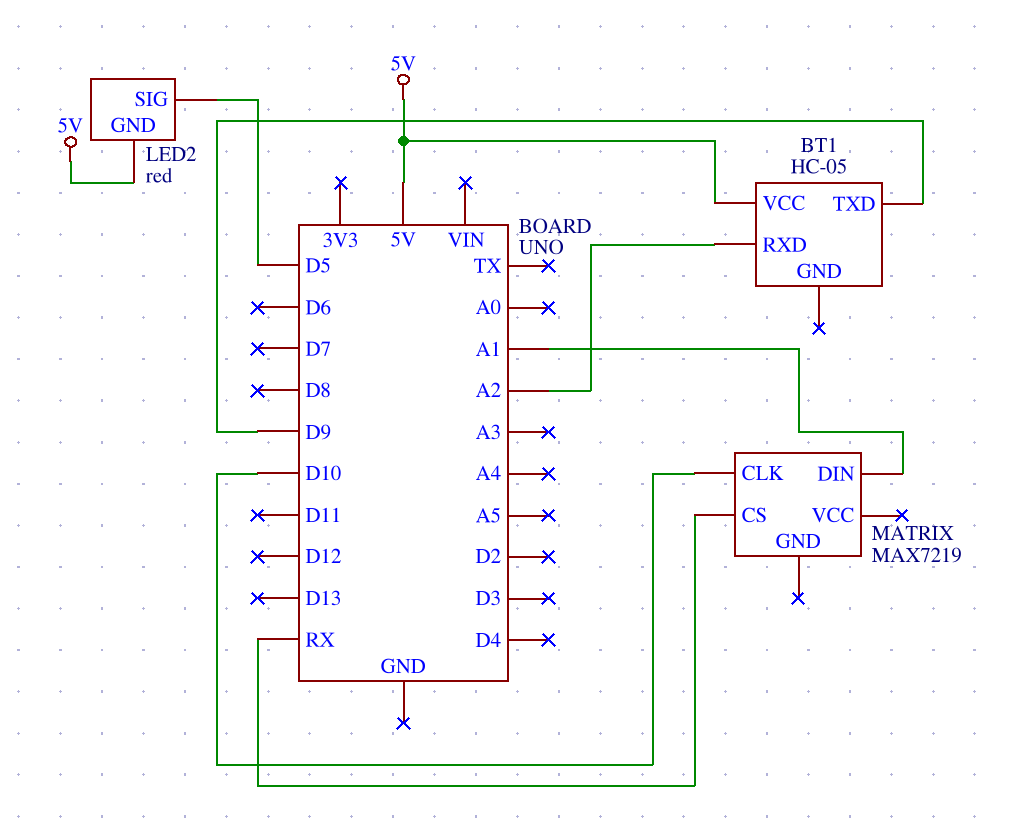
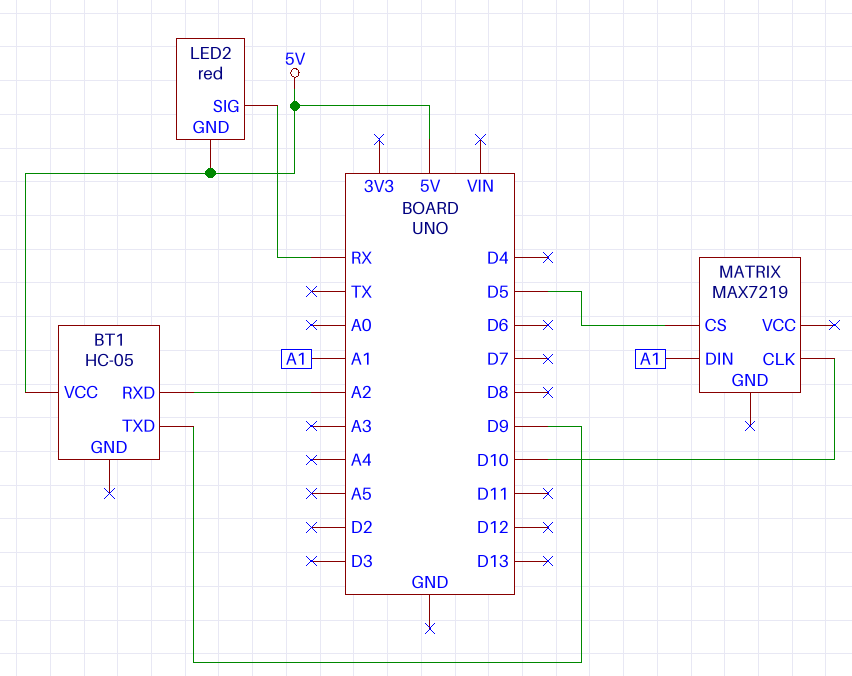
LED2 pin SIG: D5 -> RX
MATRIX pin CS: RX -> D5

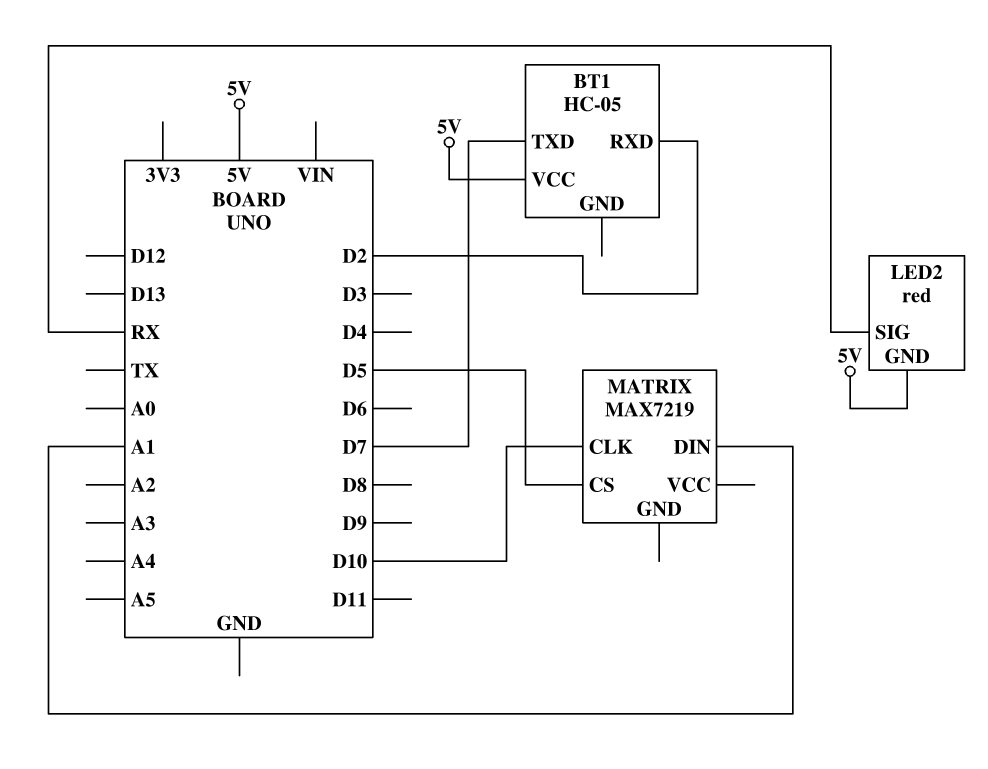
BT1 pin RXD: A2 -> D2
BT1 pin TXD: D9 -> D7

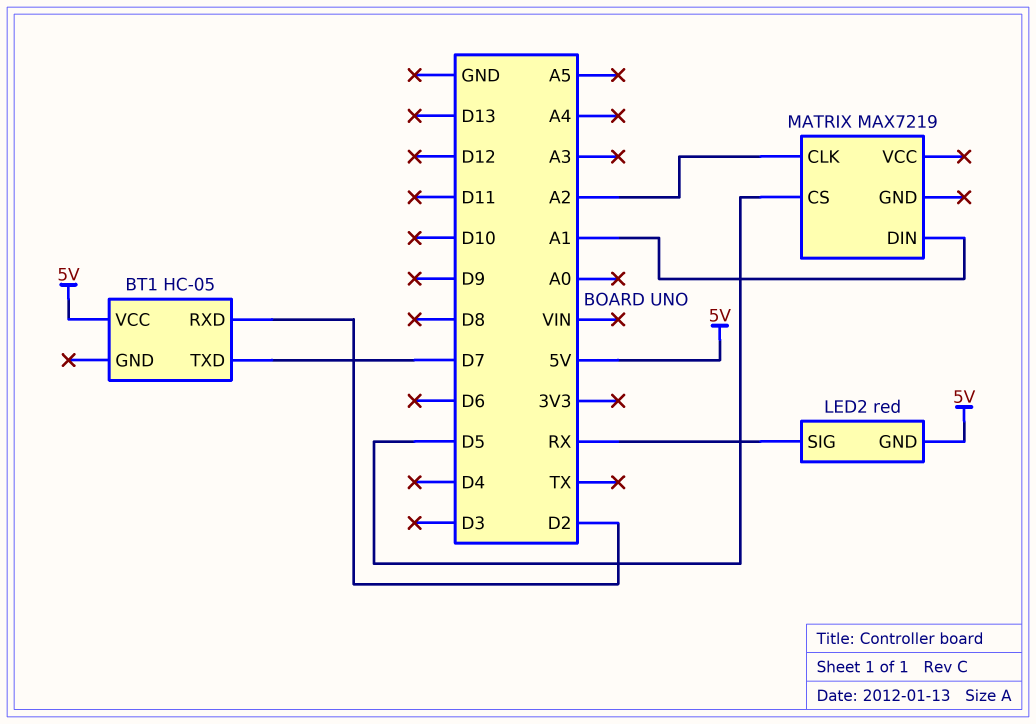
MATRIX pin CLK: D10 -> A2

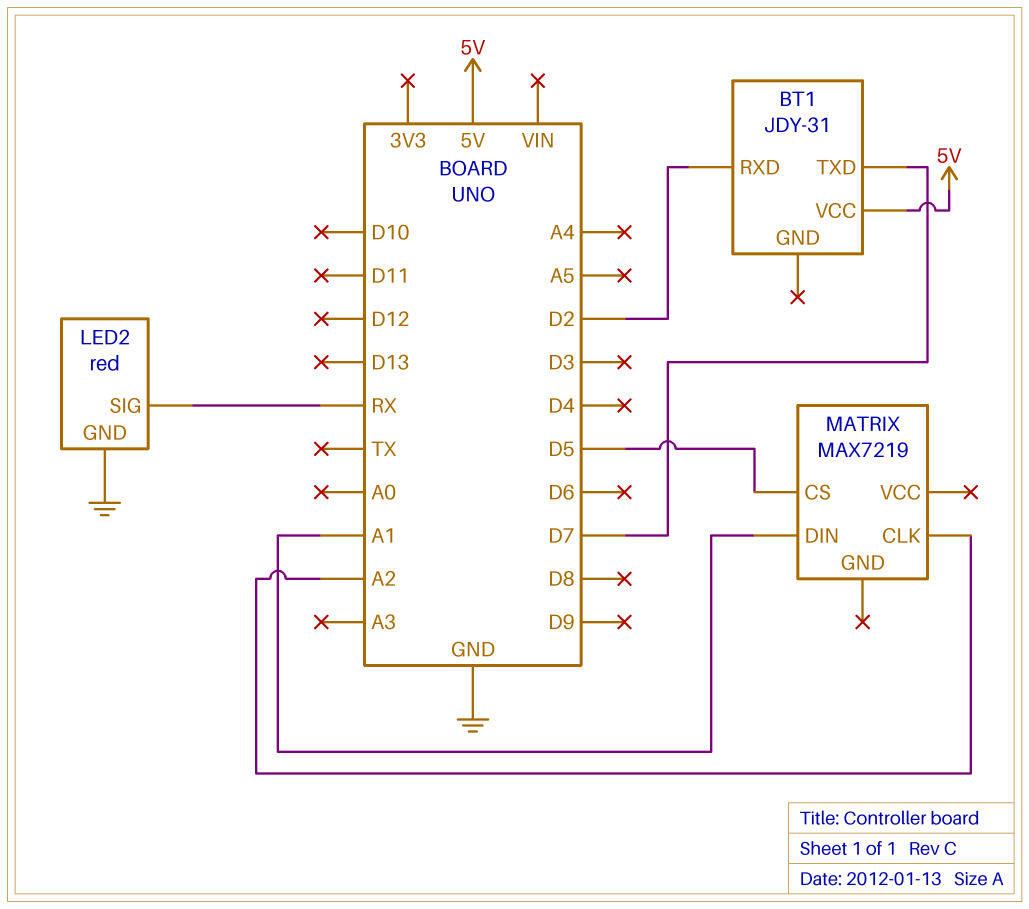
BT1: HC-05 -> JDY-31
LED2 pin GND: 5V -> GND

